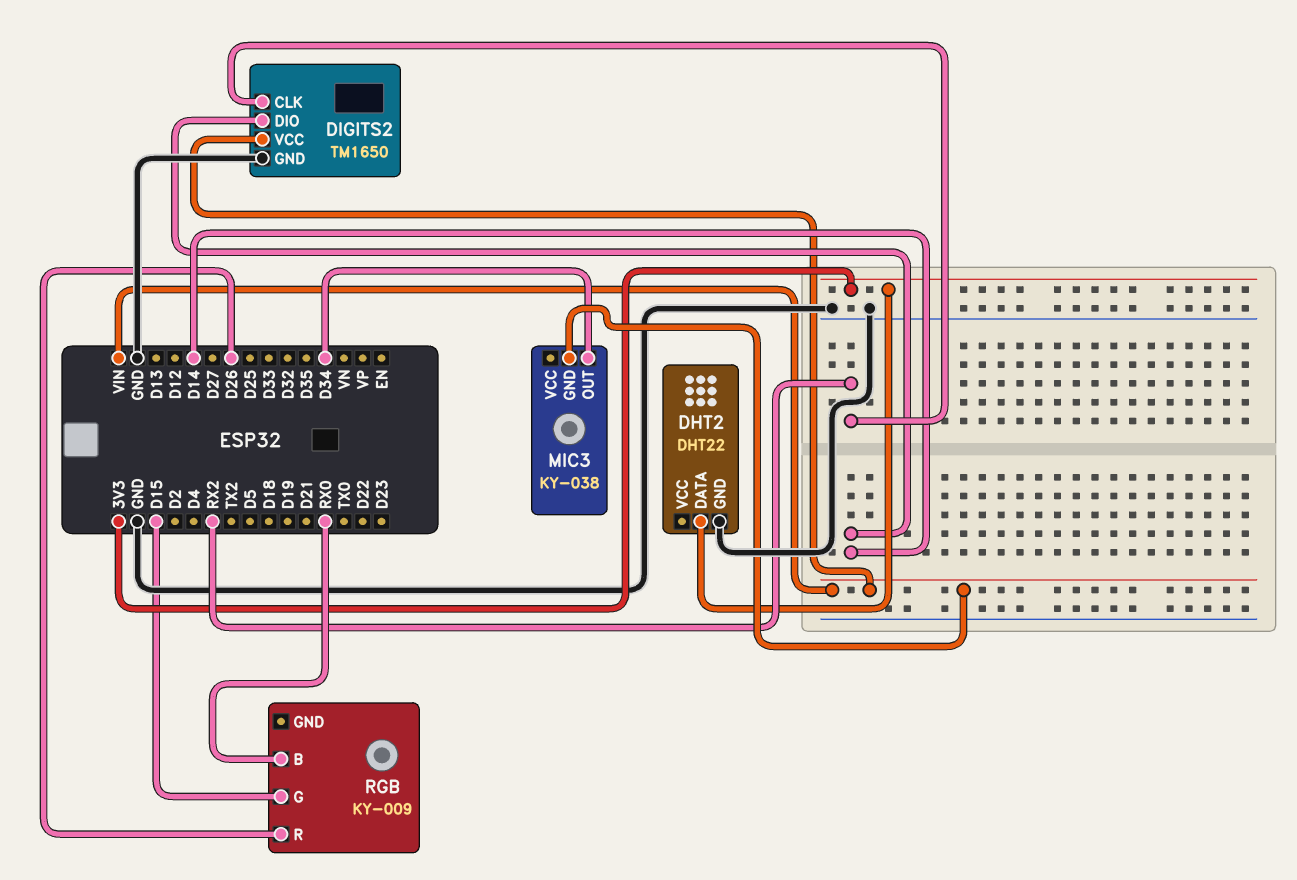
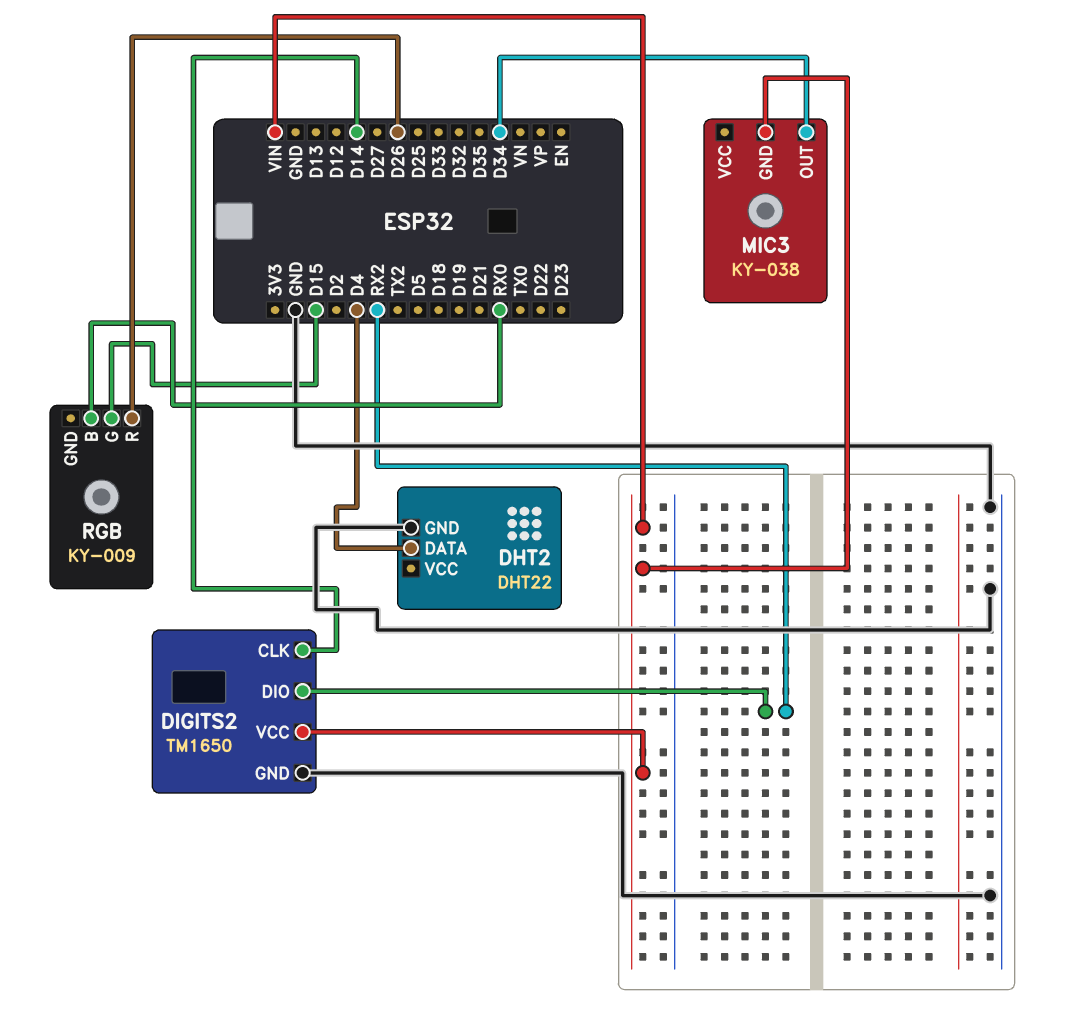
DHT2 pin DATA: 3V3 -> D4
DIGITS2 pin CLK: RX2 -> D14
DIGITS2 pin DIO: D14 -> RX2

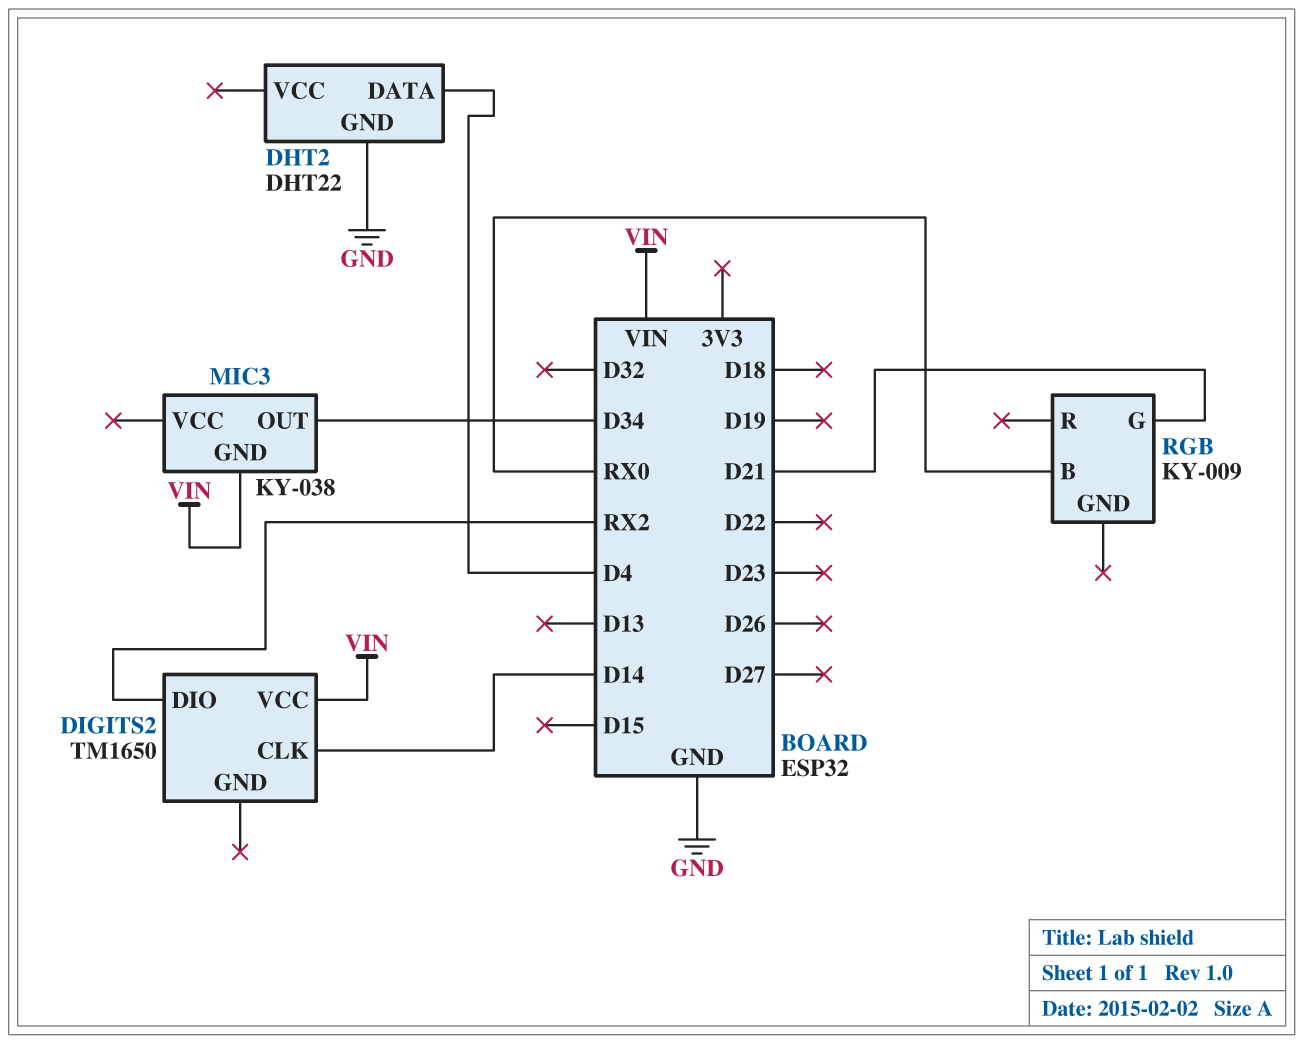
DIGITS2 pin GND: GND -> none
RGB pin G: D15 -> D21
RGB pin R: D26 -> none

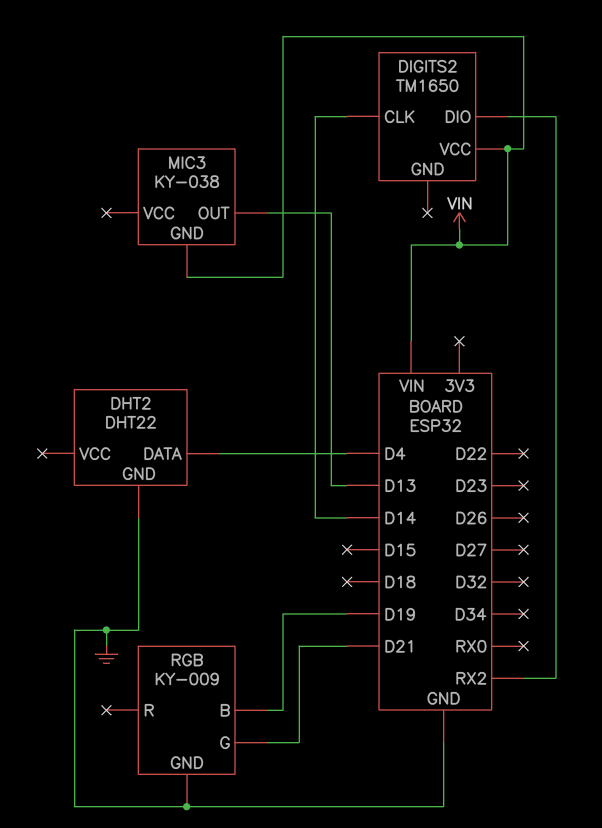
MIC3 pin OUT: D34 -> D13
RGB pin B: RX0 -> D19
RGB pin GND: none -> GND

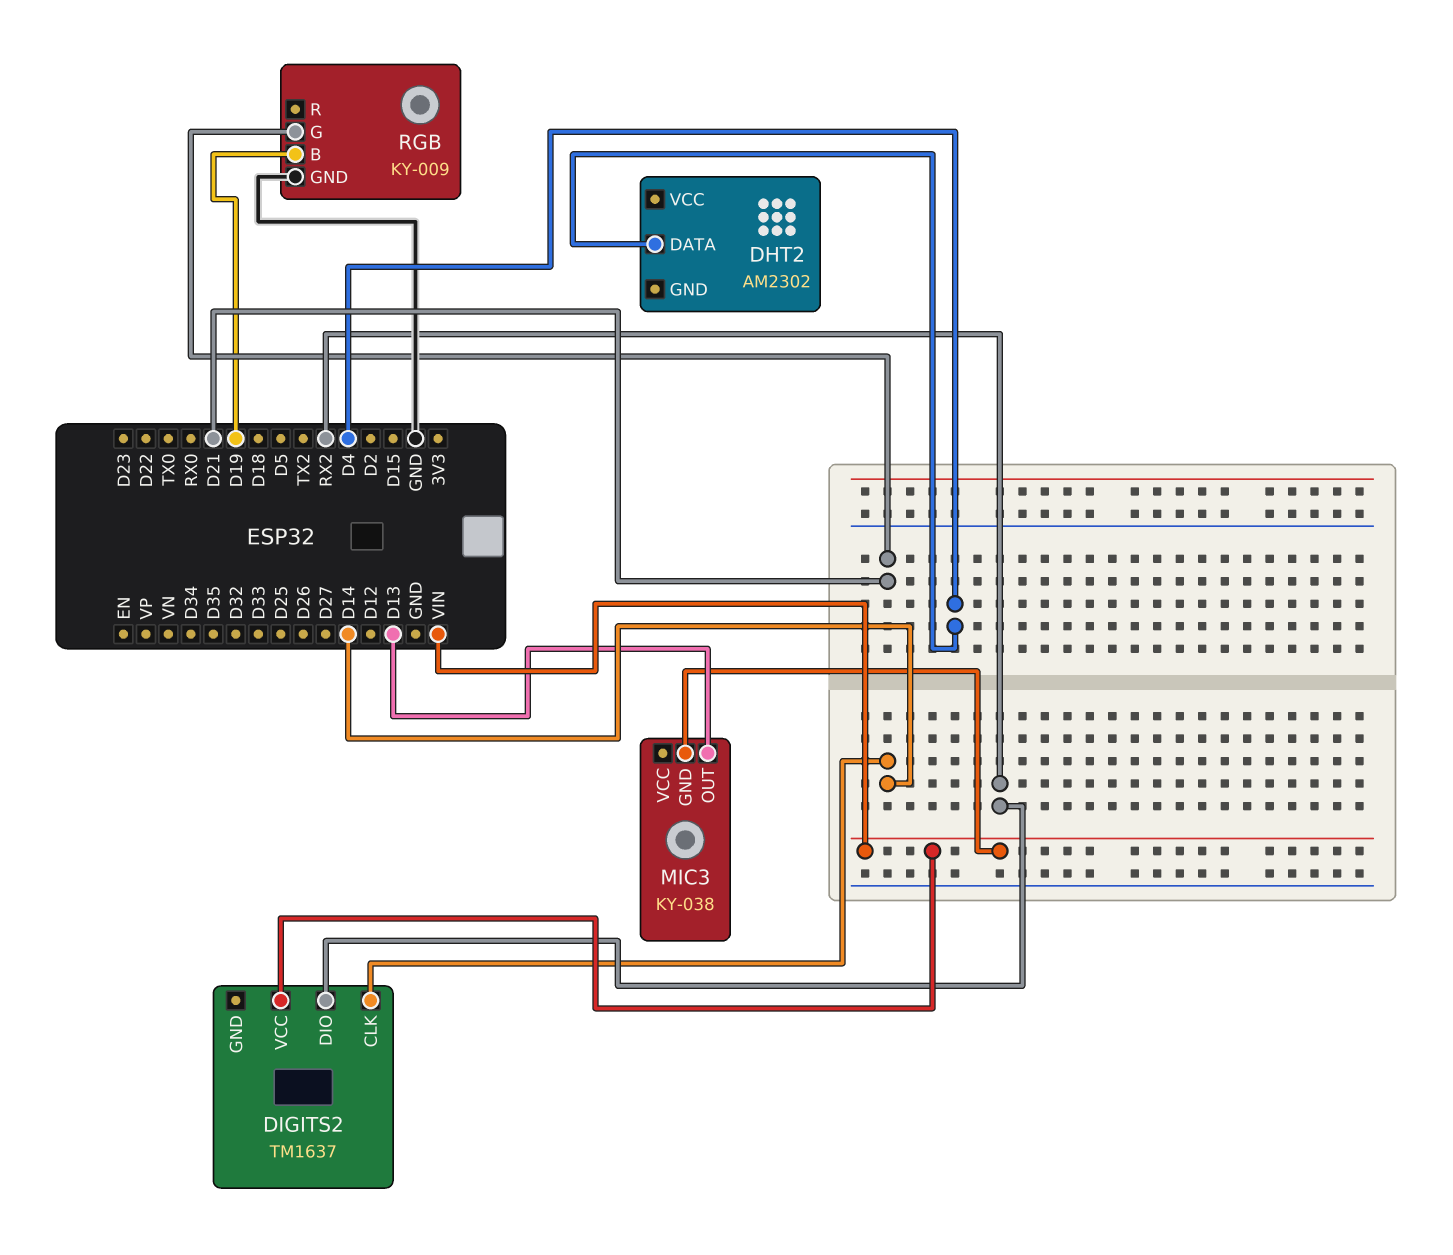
DHT2: DHT22 -> AM2302
DHT2 pin GND: GND -> none
DIGITS2: TM1650 -> TM1637

